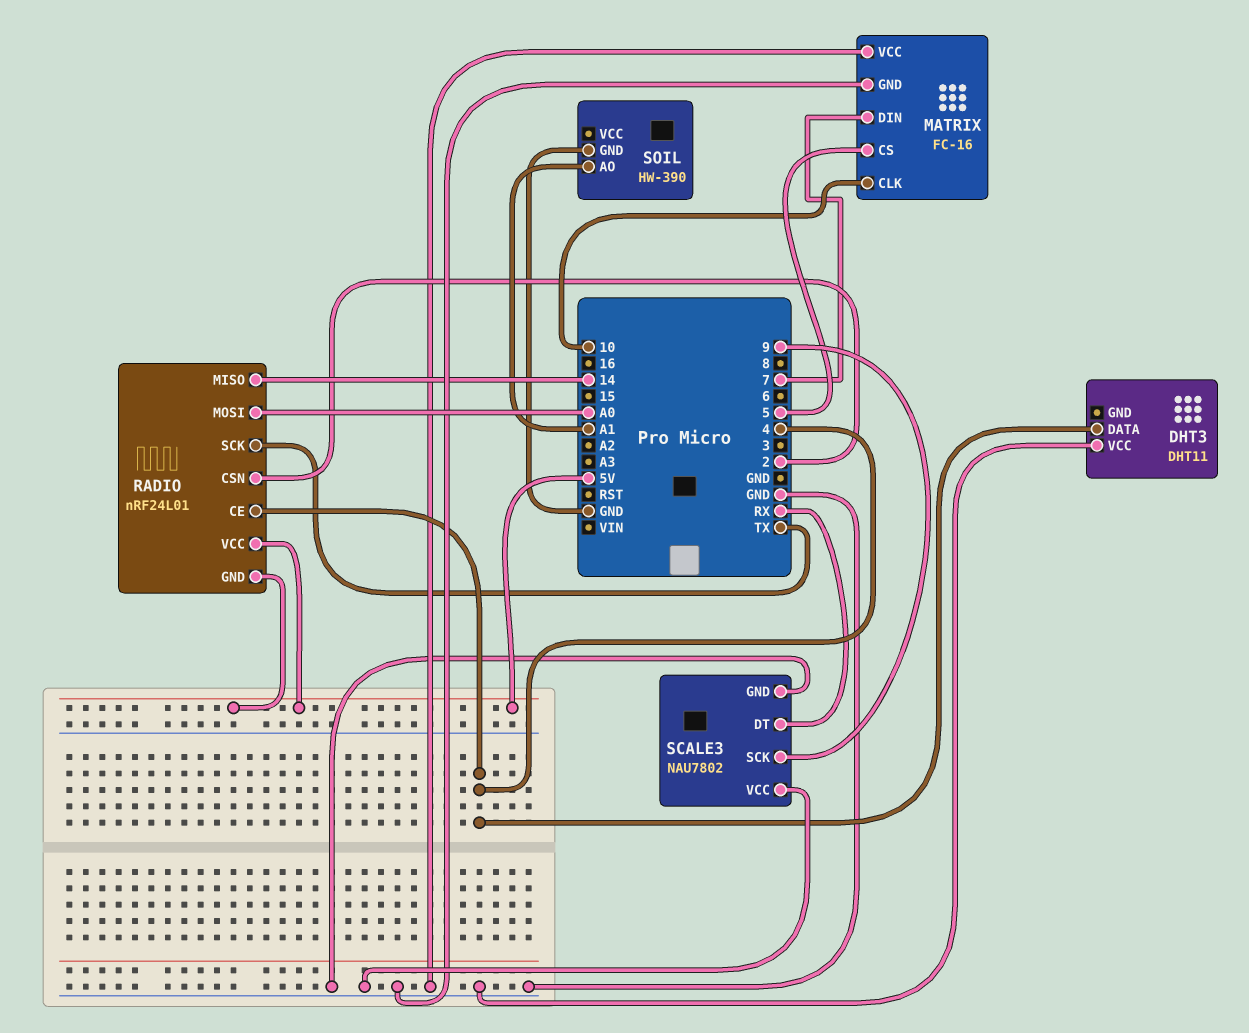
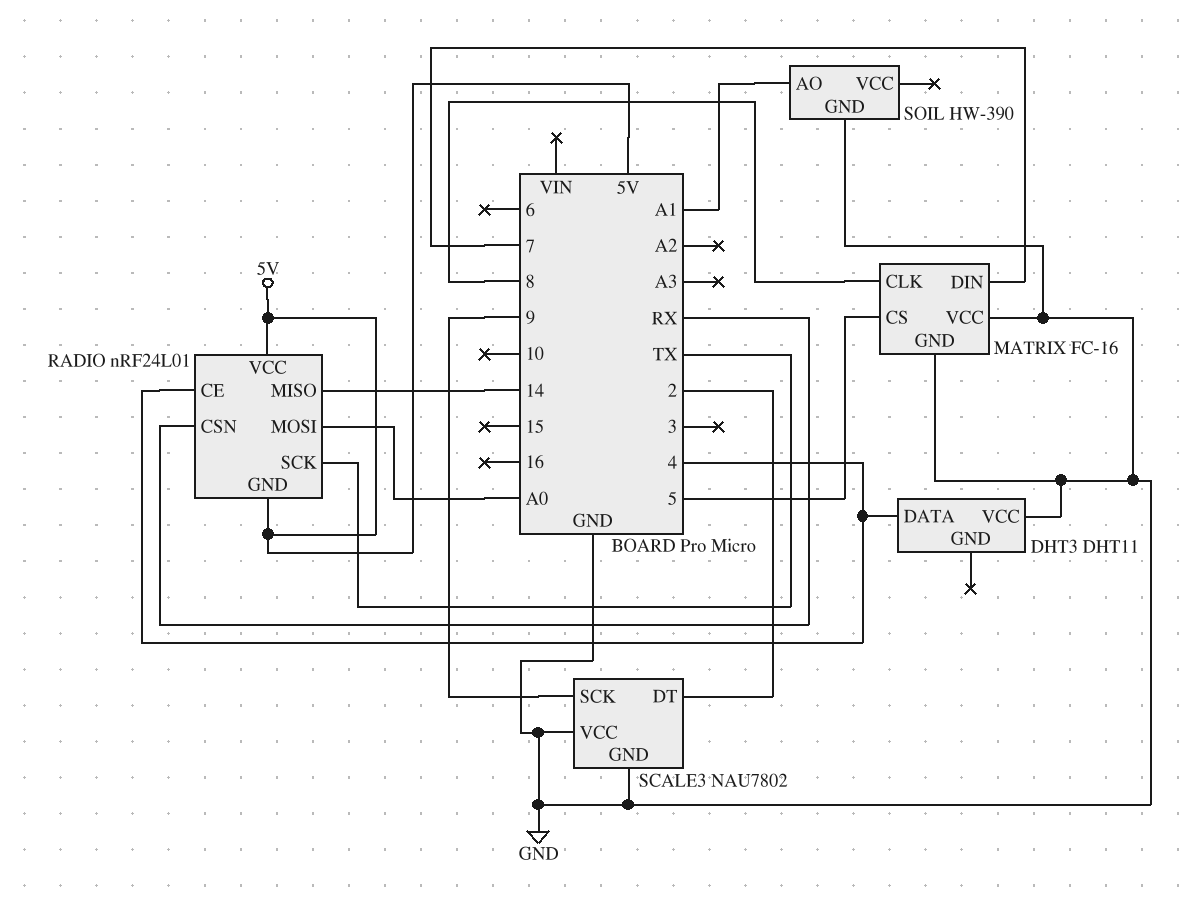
MATRIX pin CLK: 10 -> 8
RADIO pin CSN: 2 -> RX
SCALE3 pin DT: RX -> 2

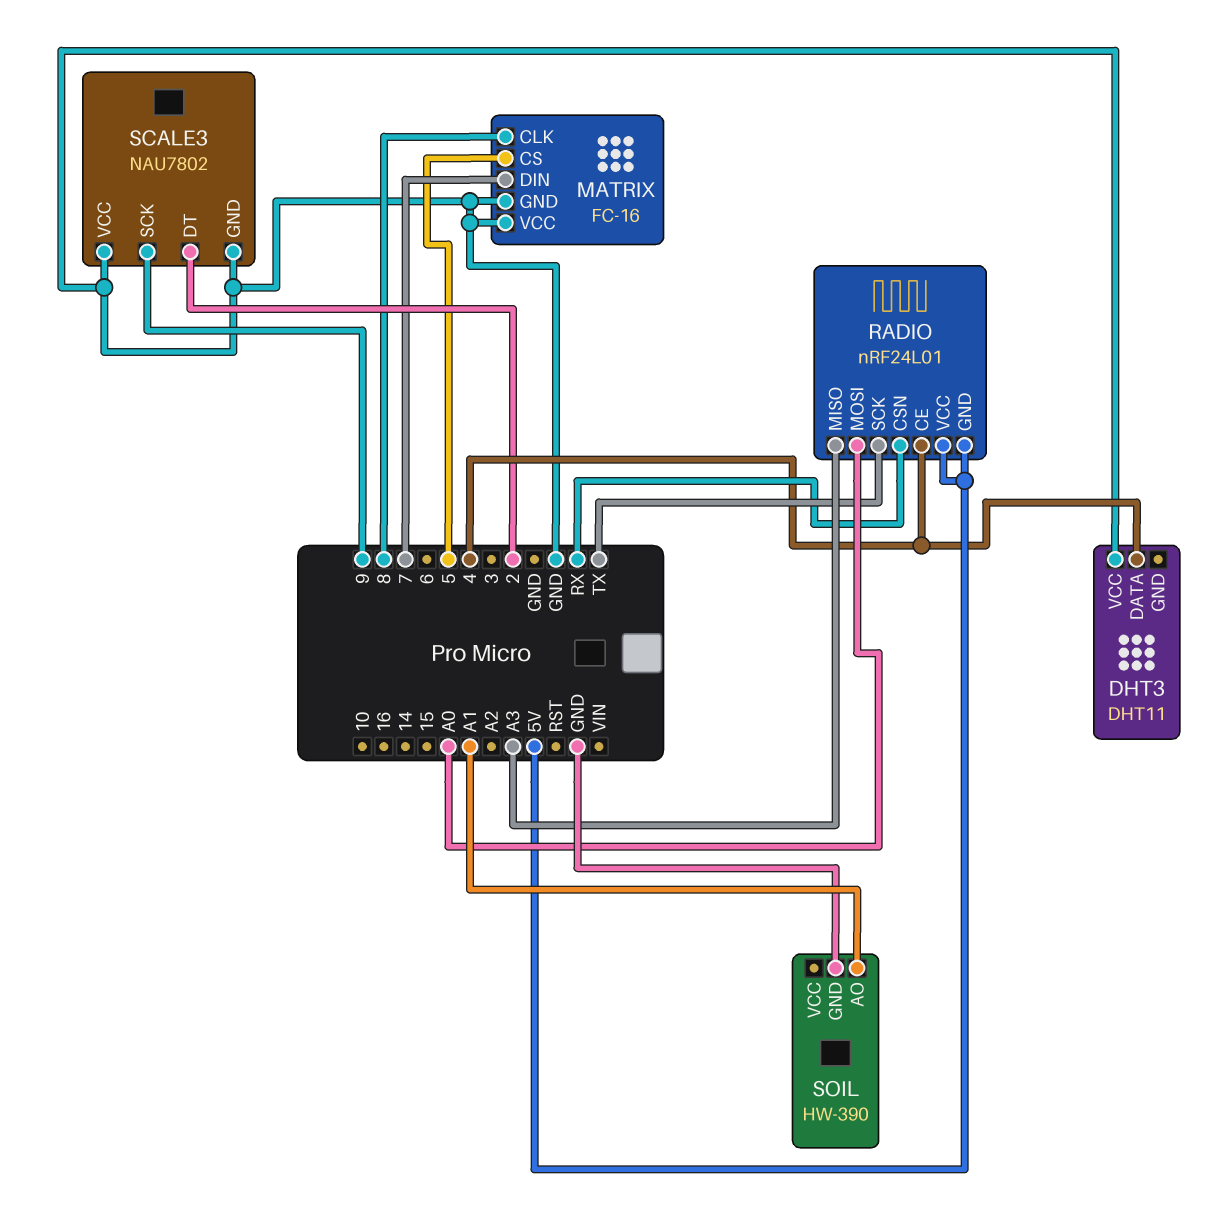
RADIO pin MISO: 14 -> A3

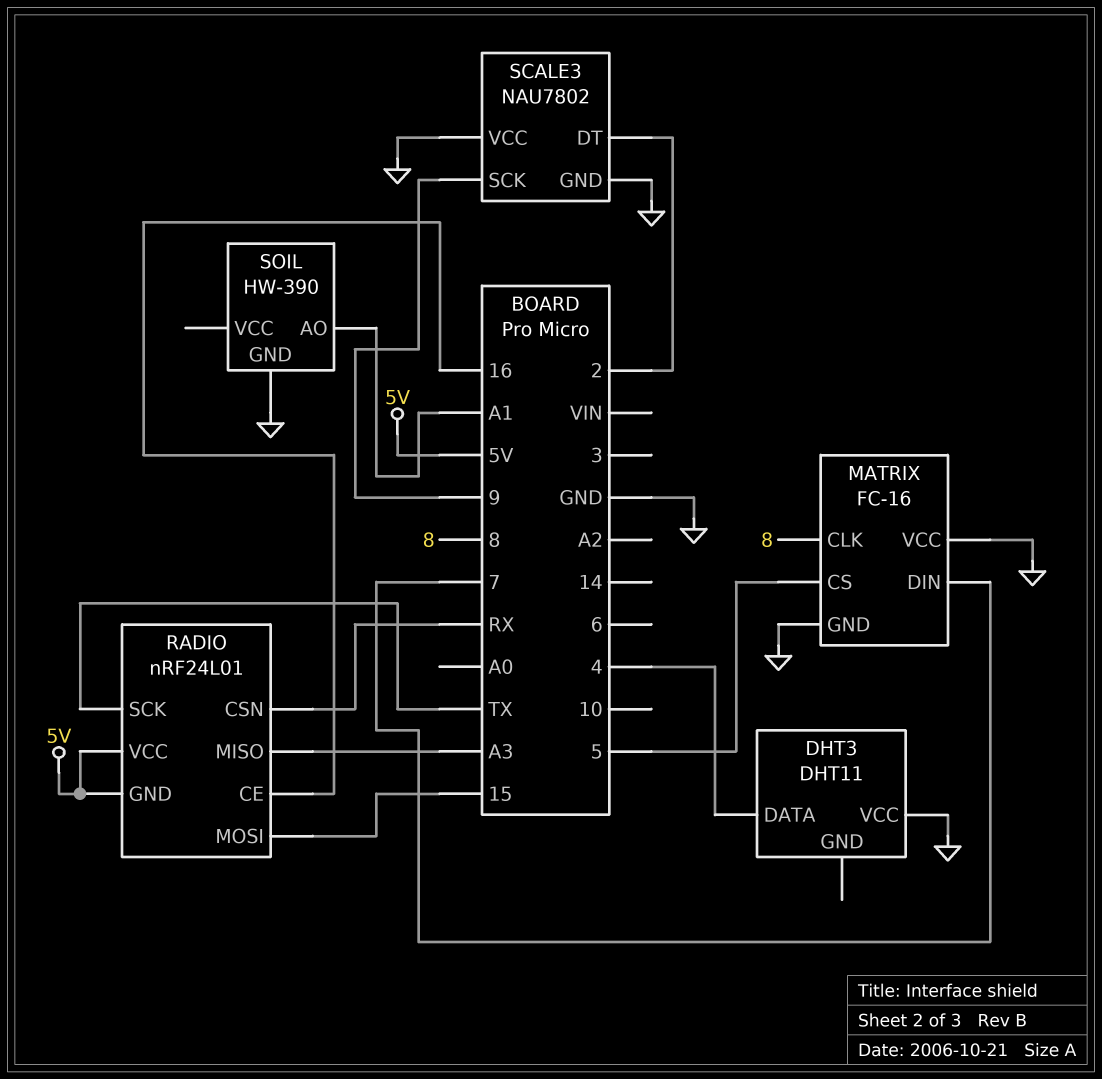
RADIO pin CE: 4 -> 16
RADIO pin MOSI: A0 -> 15

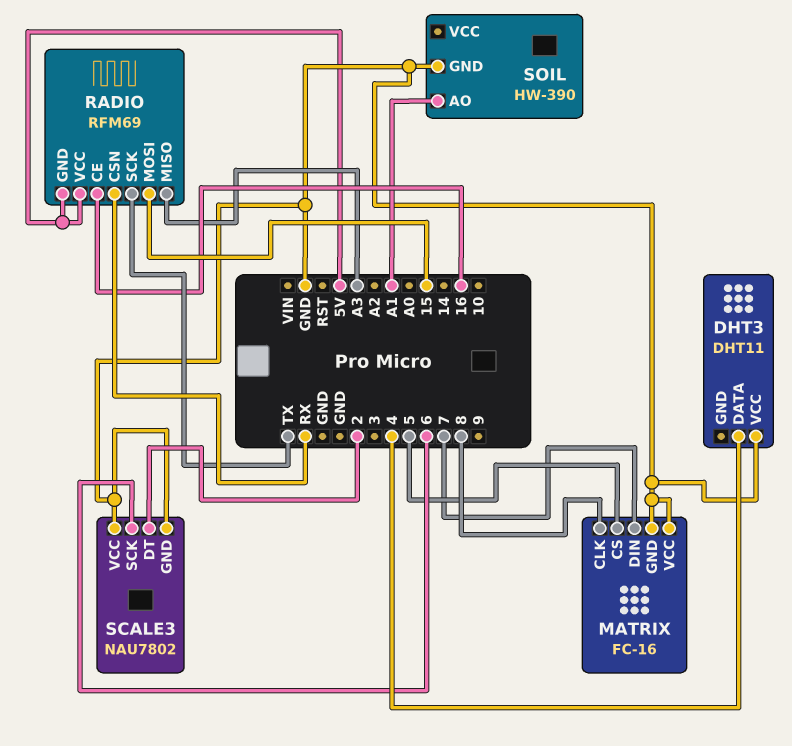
RADIO: nRF24L01 -> RFM69
SCALE3 pin SCK: 9 -> 6

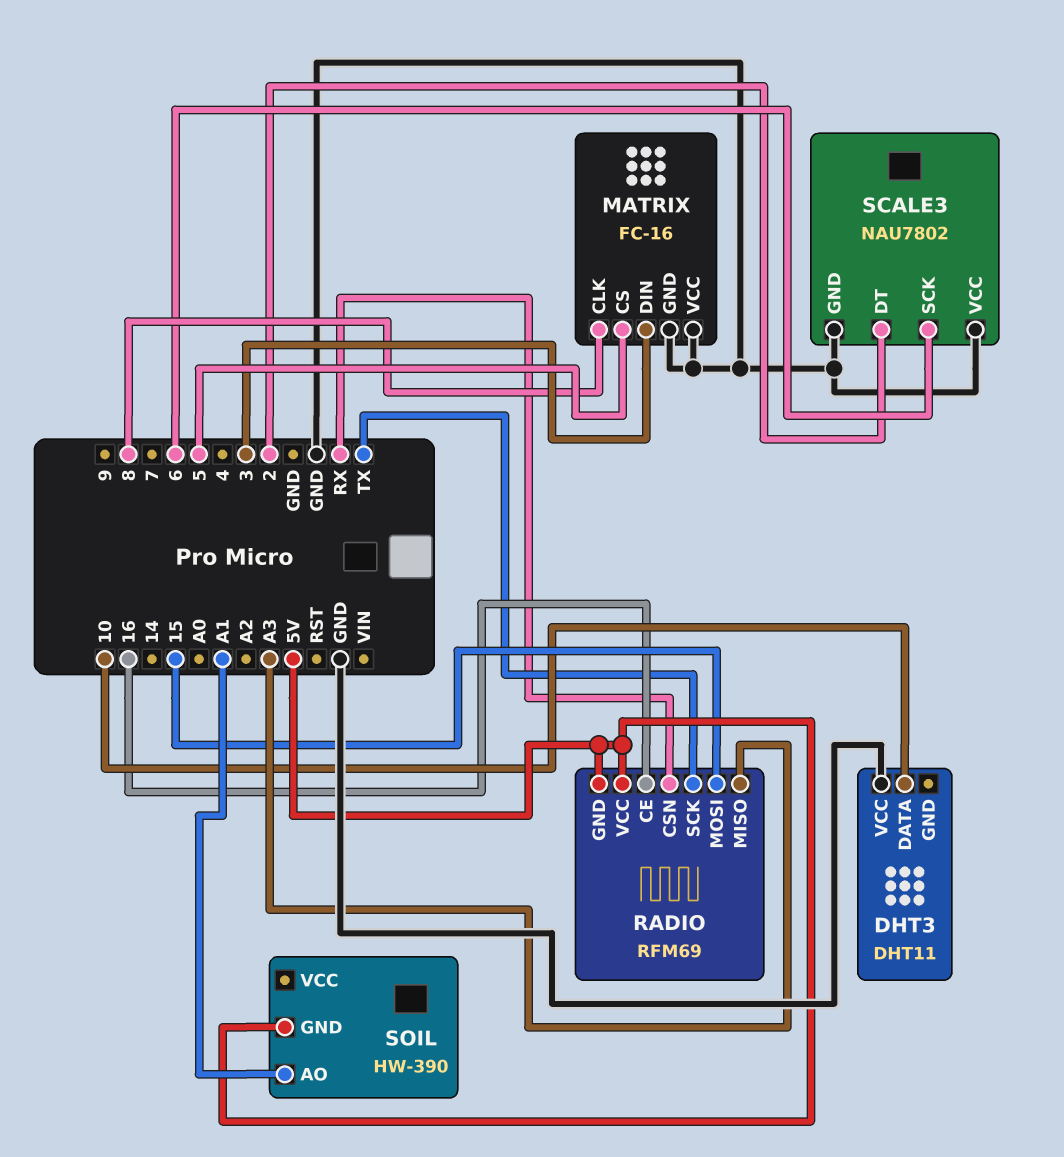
DHT3 pin DATA: 4 -> 10
MATRIX pin DIN: 7 -> 3
SOIL pin GND: GND -> 5V

